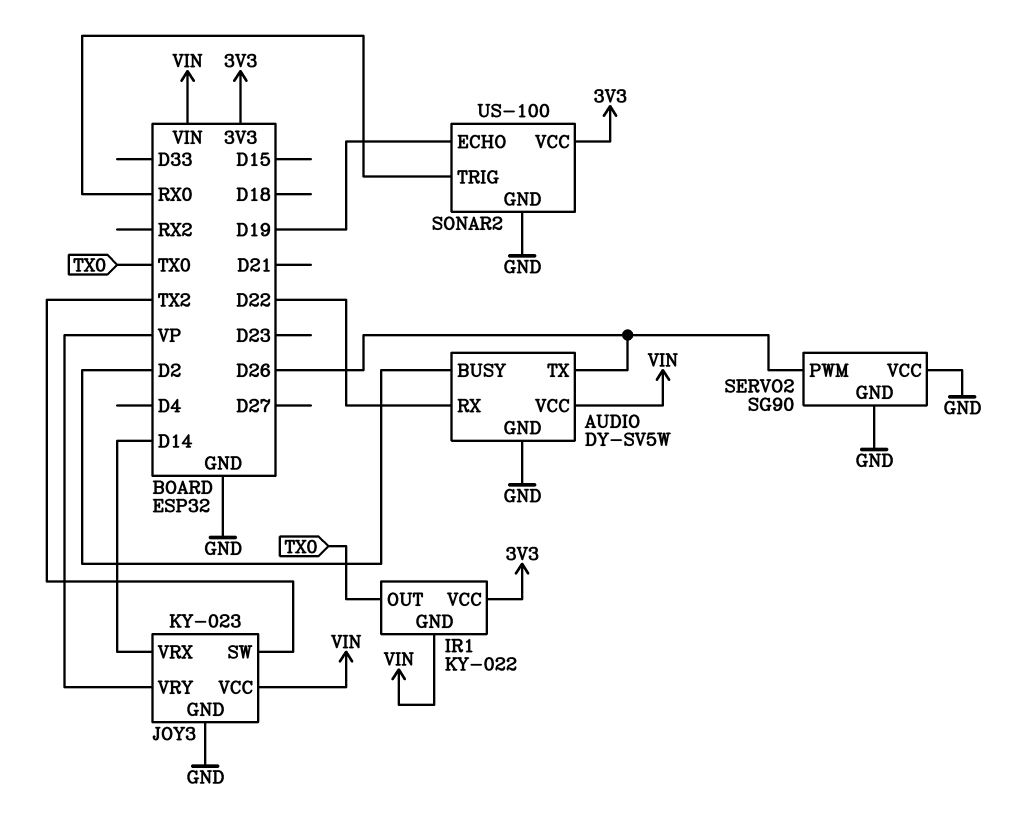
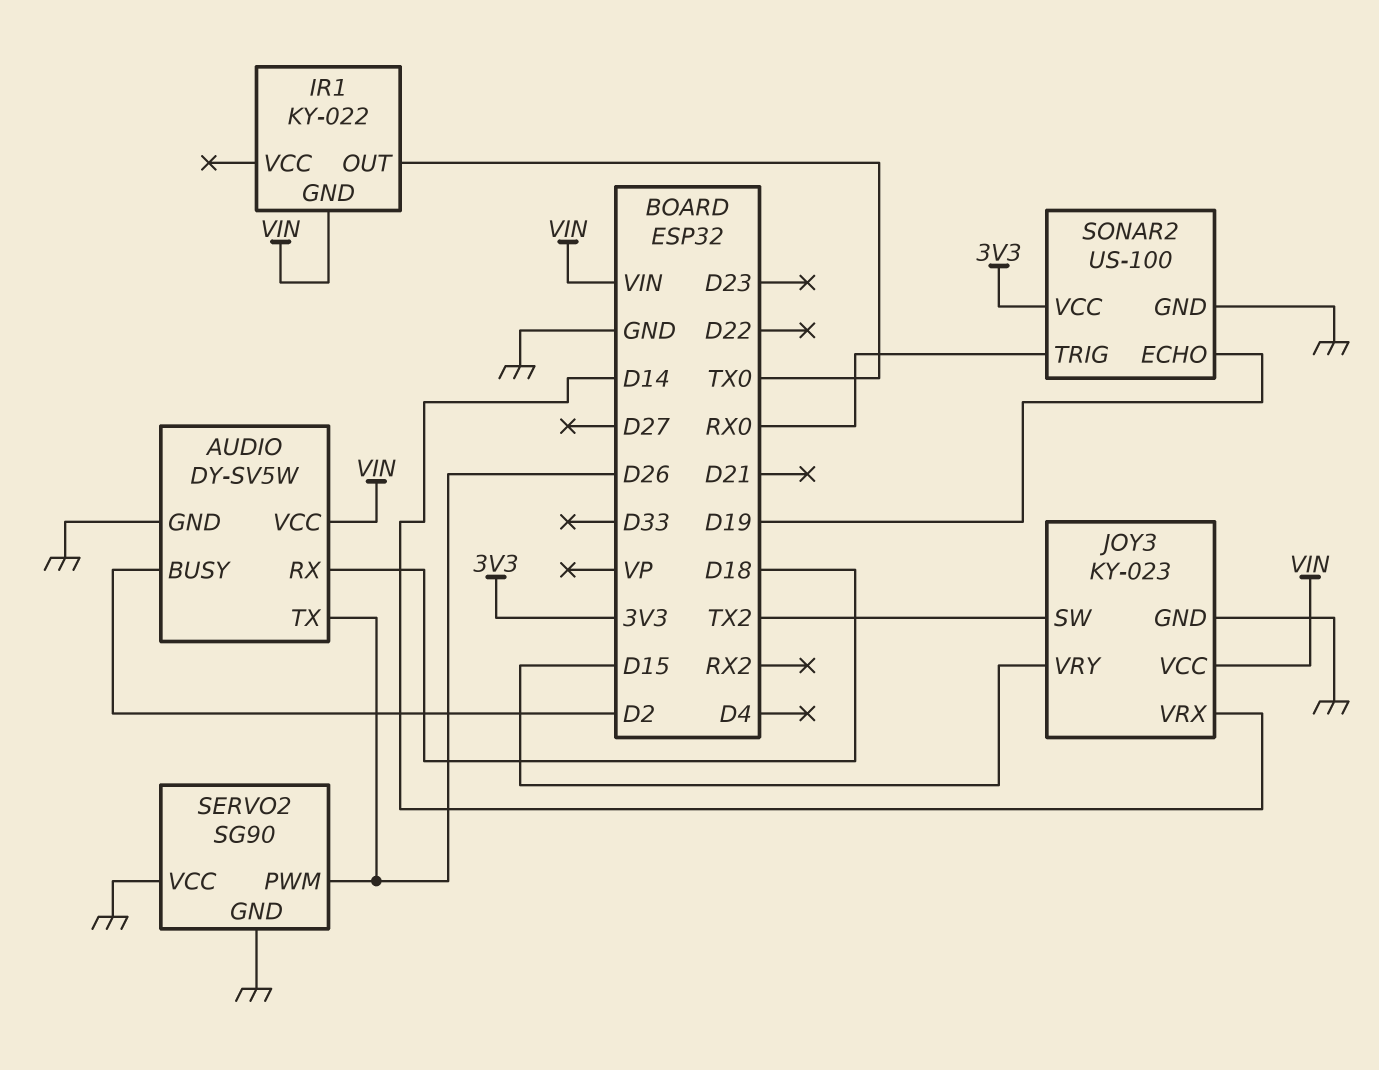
AUDIO pin RX: D22 -> D18
IR1 pin VCC: 3V3 -> none
JOY3 pin VRY: VP -> D15

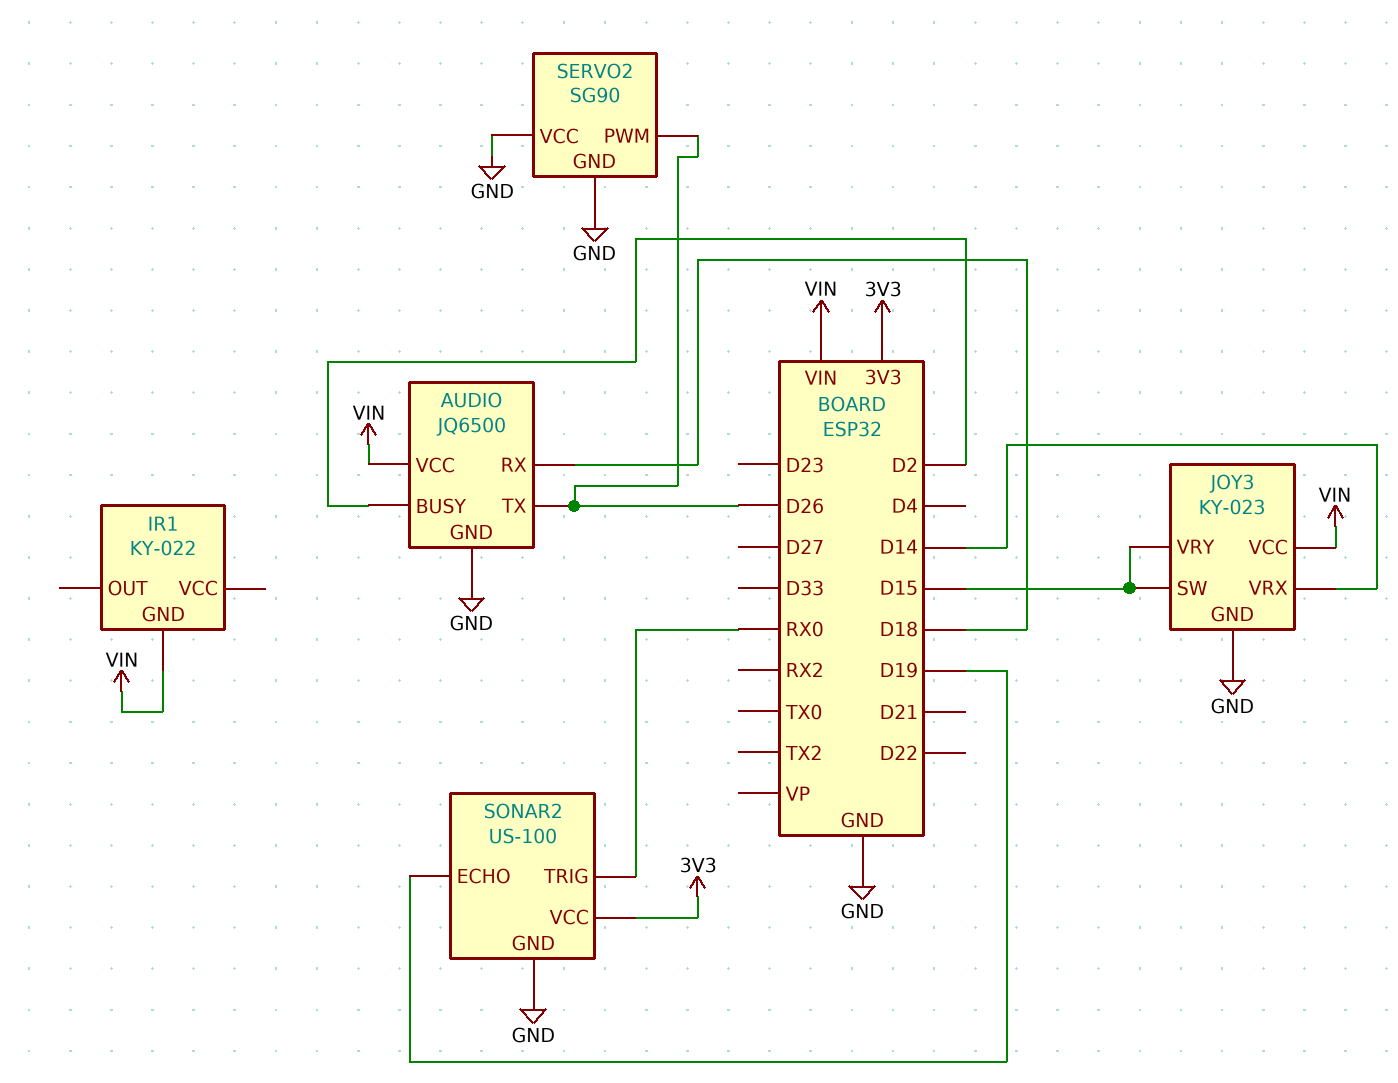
AUDIO: DY-SV5W -> JQ6500
IR1 pin OUT: TX0 -> none
JOY3 pin SW: TX2 -> D15

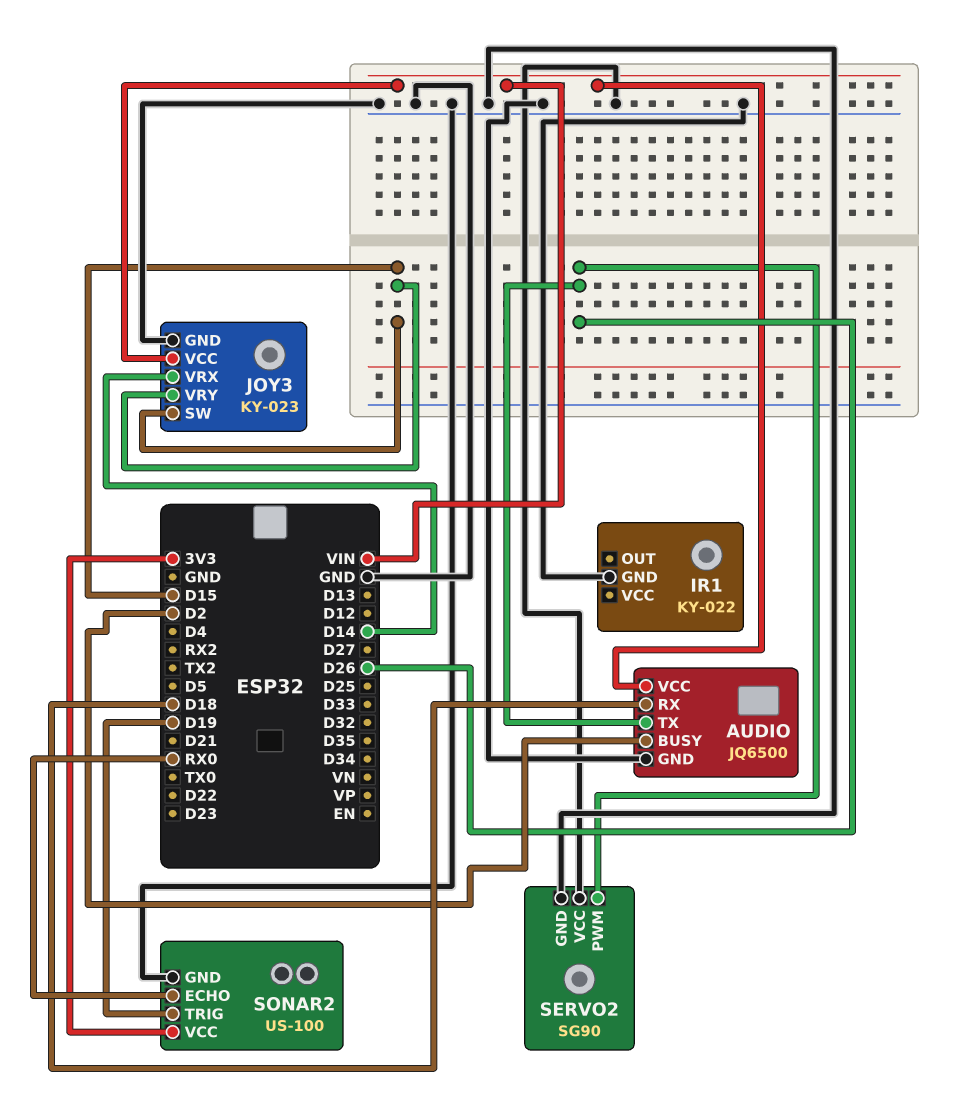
IR1 pin GND: VIN -> GND
SONAR2 pin ECHO: D19 -> RX0
SONAR2 pin TRIG: RX0 -> D19

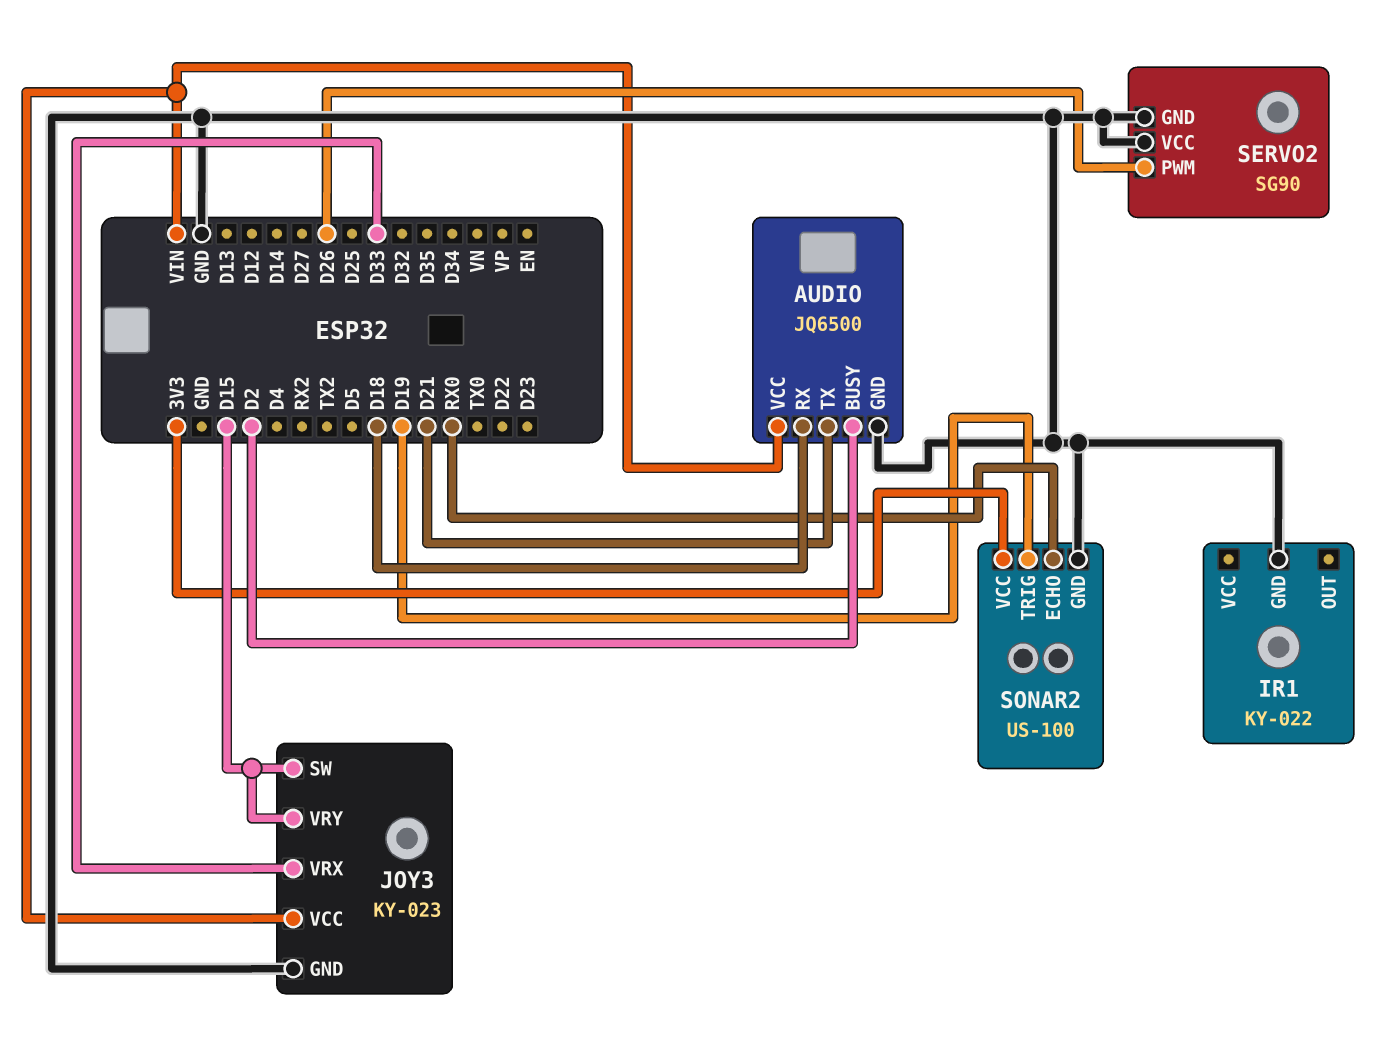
AUDIO pin TX: D26 -> D21
JOY3 pin VRX: D14 -> D33

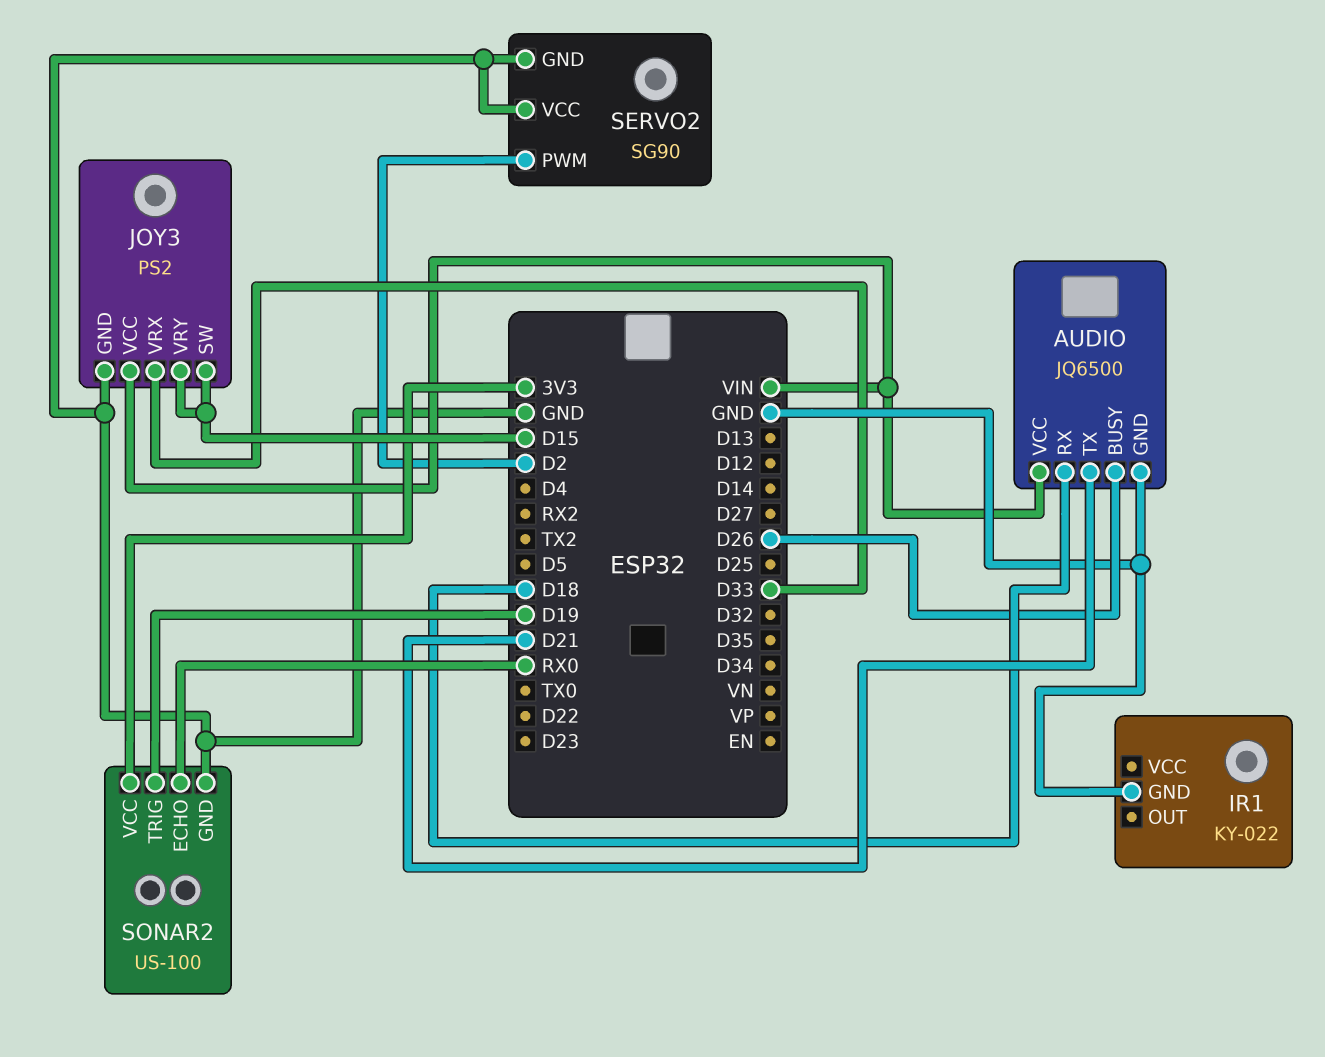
AUDIO pin BUSY: D2 -> D26
JOY3: KY-023 -> PS2
SERVO2 pin PWM: D26 -> D2

